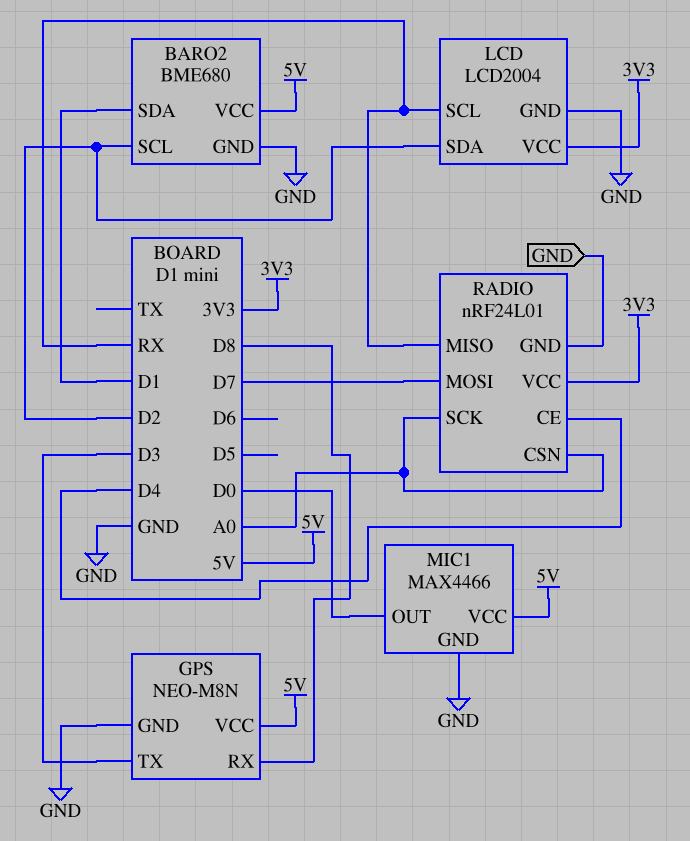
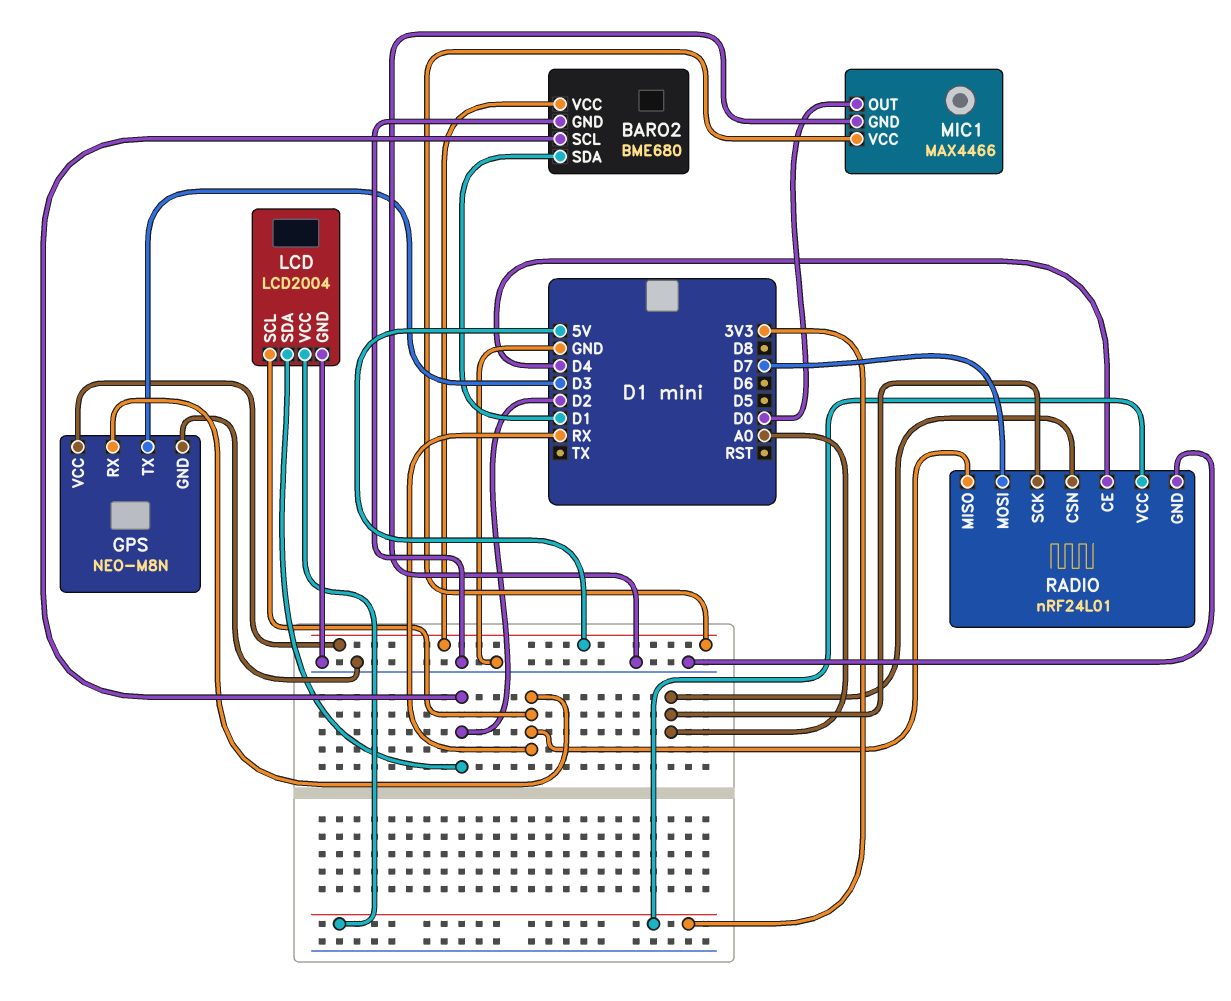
GPS pin RX: D8 -> RX

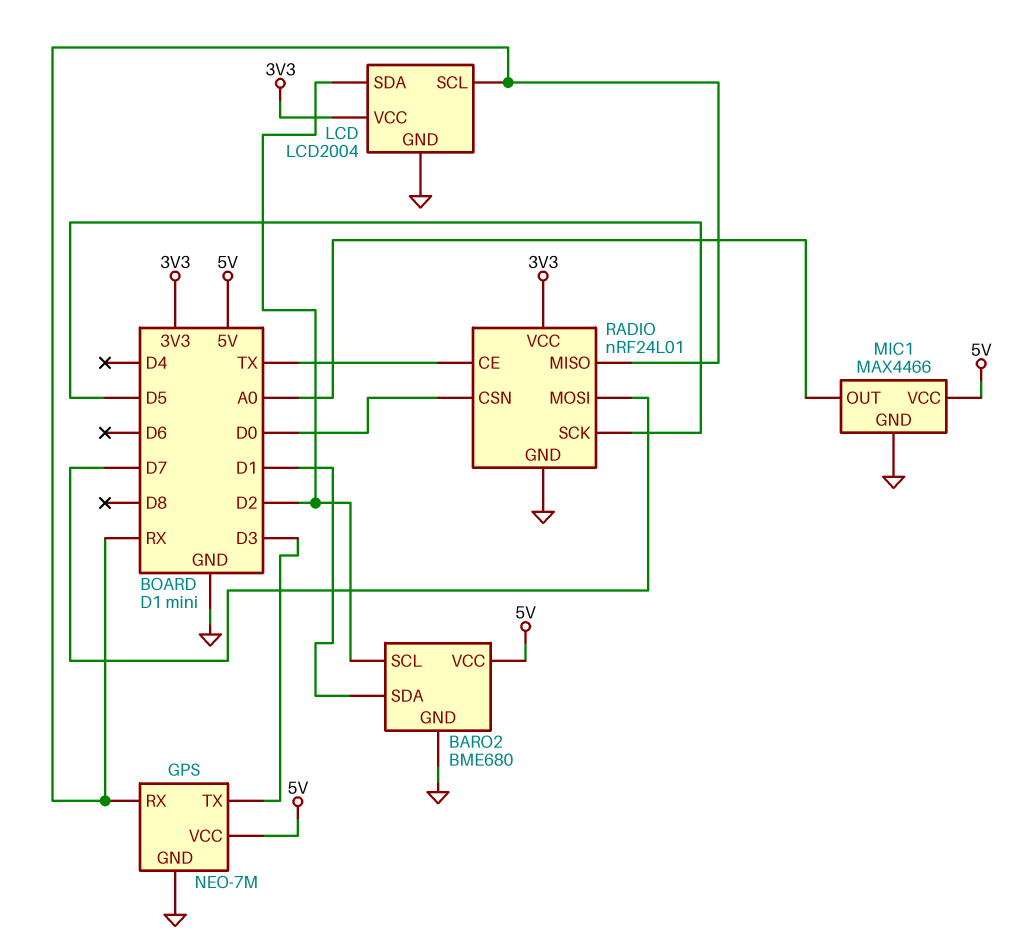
GPS: NEO-M8N -> NEO-7M
MIC1 pin OUT: D0 -> A0
RADIO pin CE: D4 -> TX
RADIO pin CSN: A0 -> D0
RADIO pin SCK: A0 -> D5

